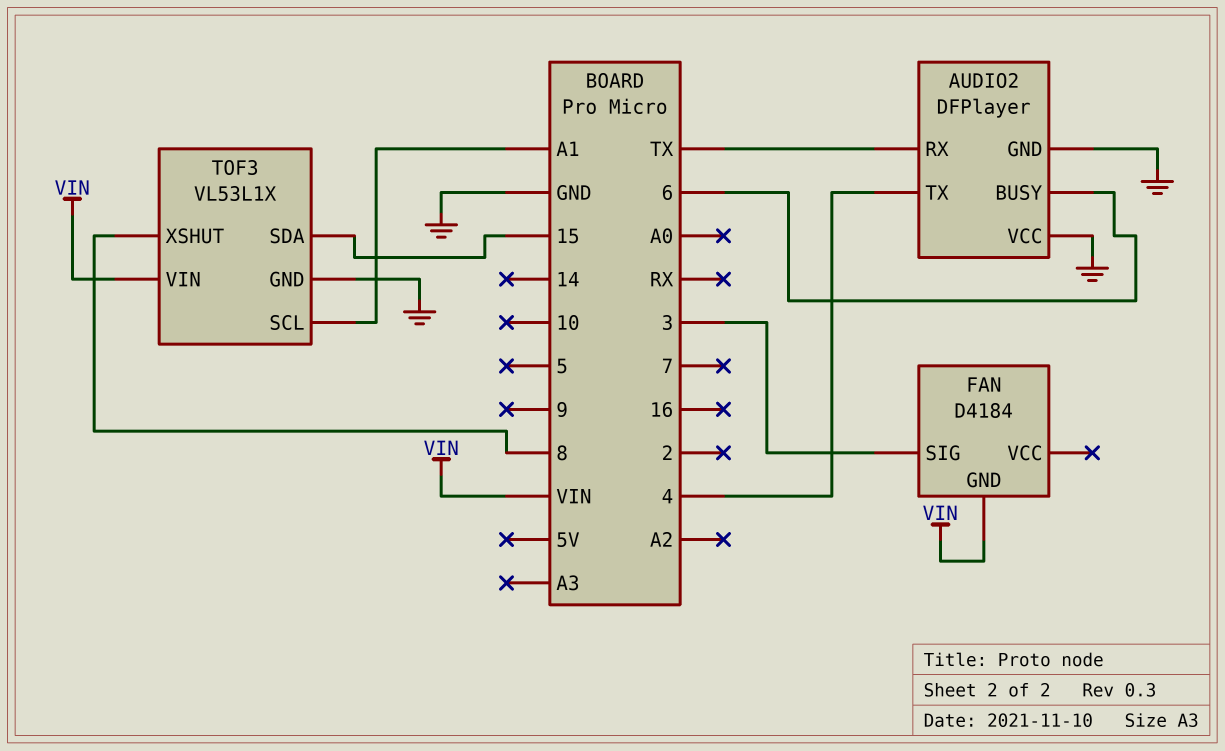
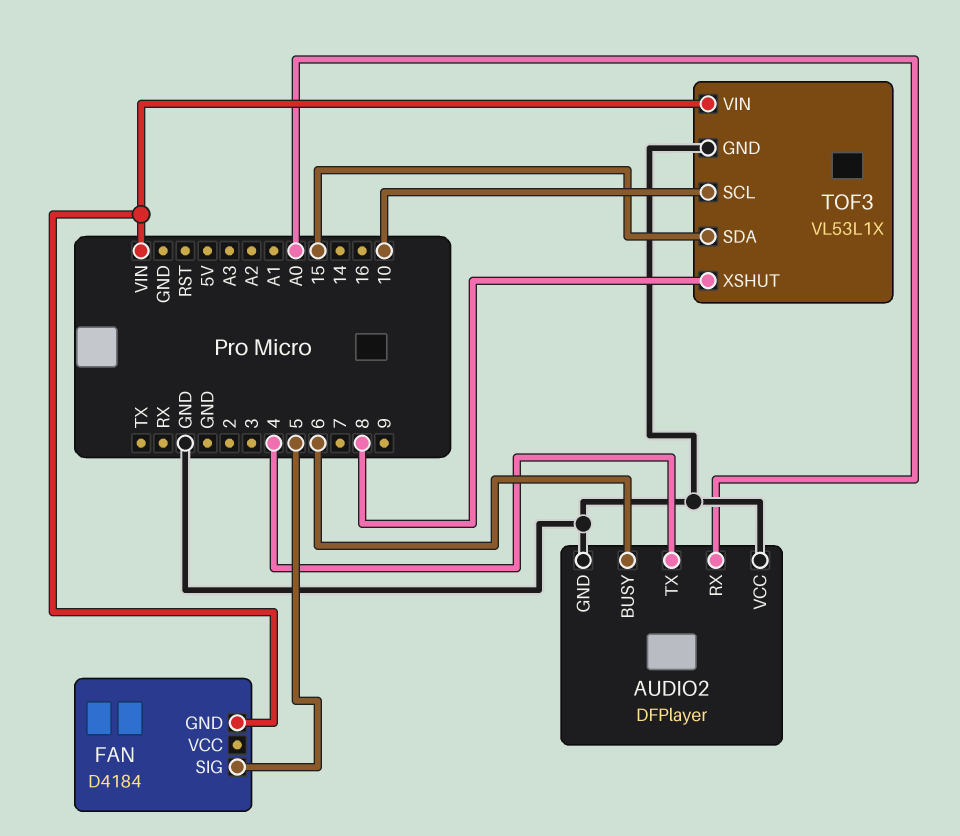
AUDIO2 pin RX: TX -> A0
FAN pin SIG: 3 -> 5
TOF3 pin SCL: A1 -> 10

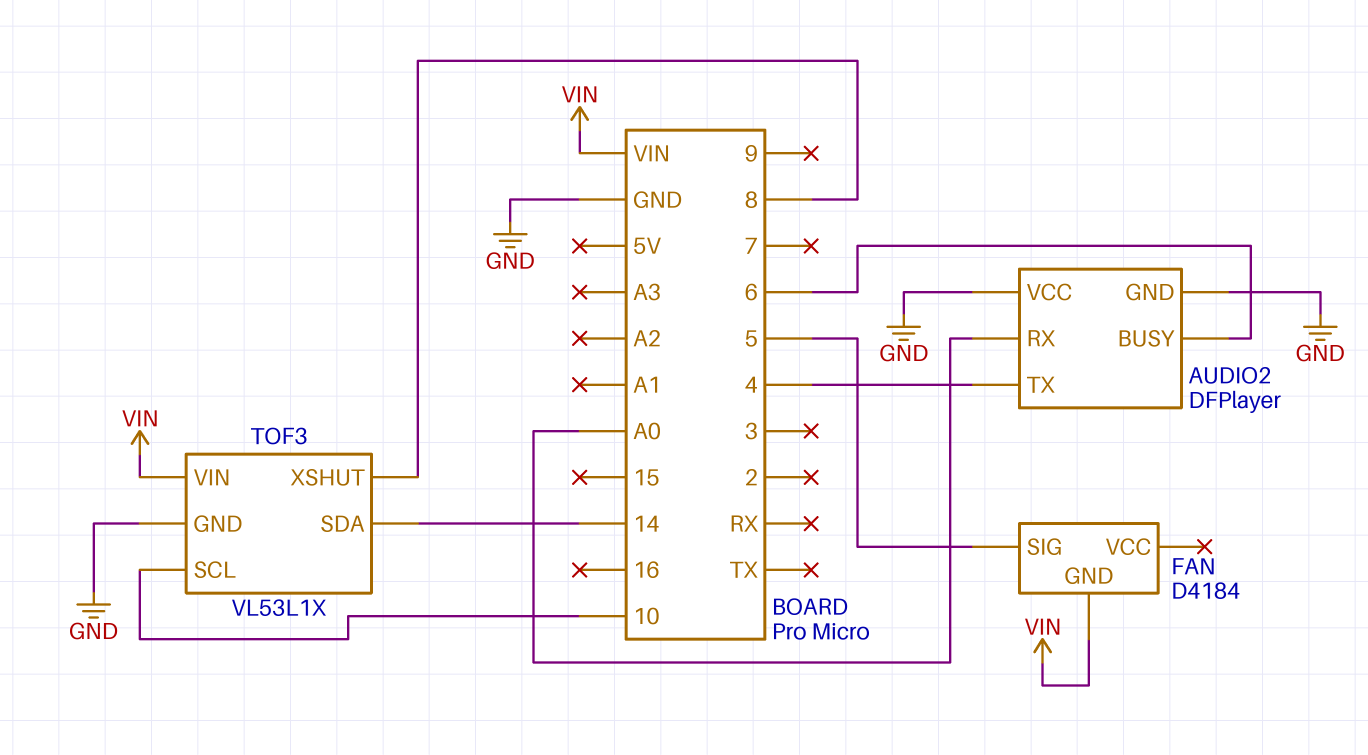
TOF3 pin SDA: 15 -> 14

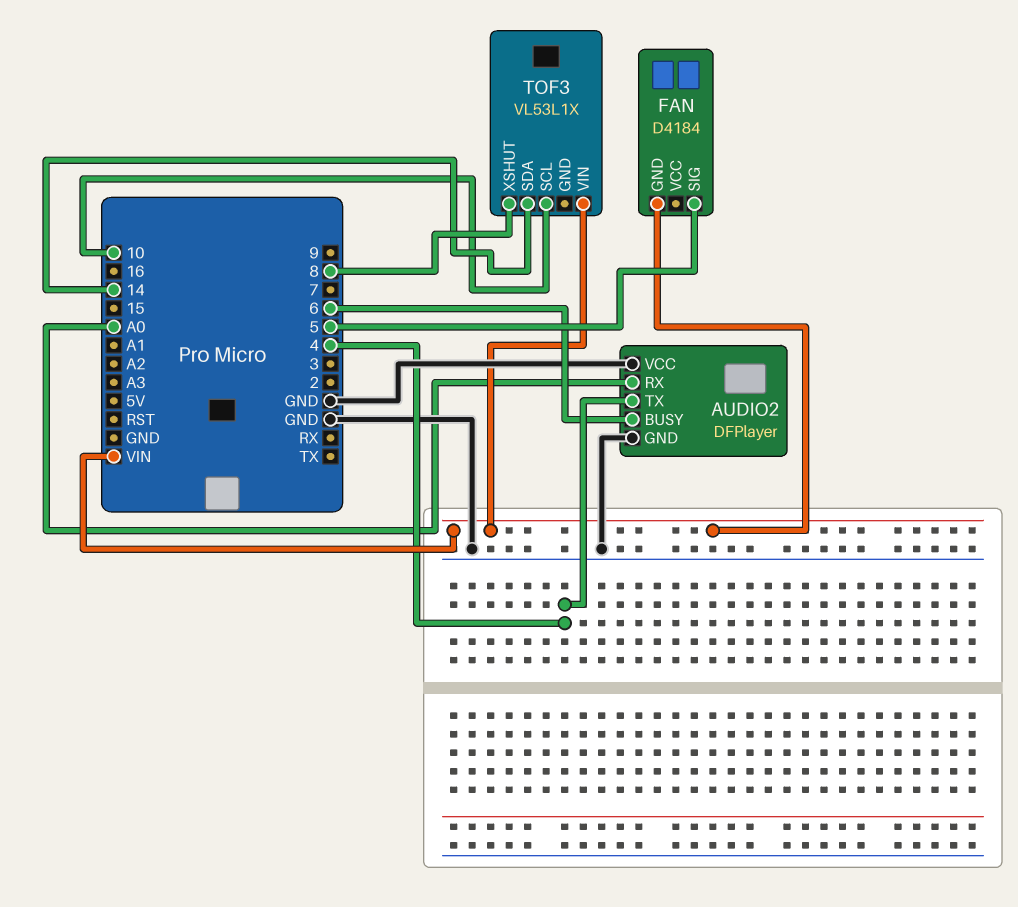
TOF3 pin GND: GND -> none

